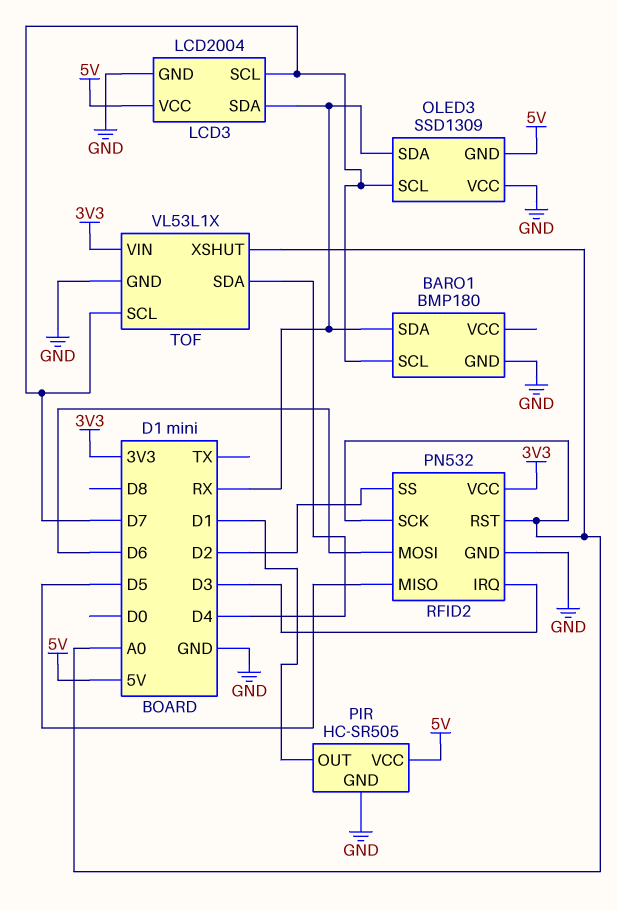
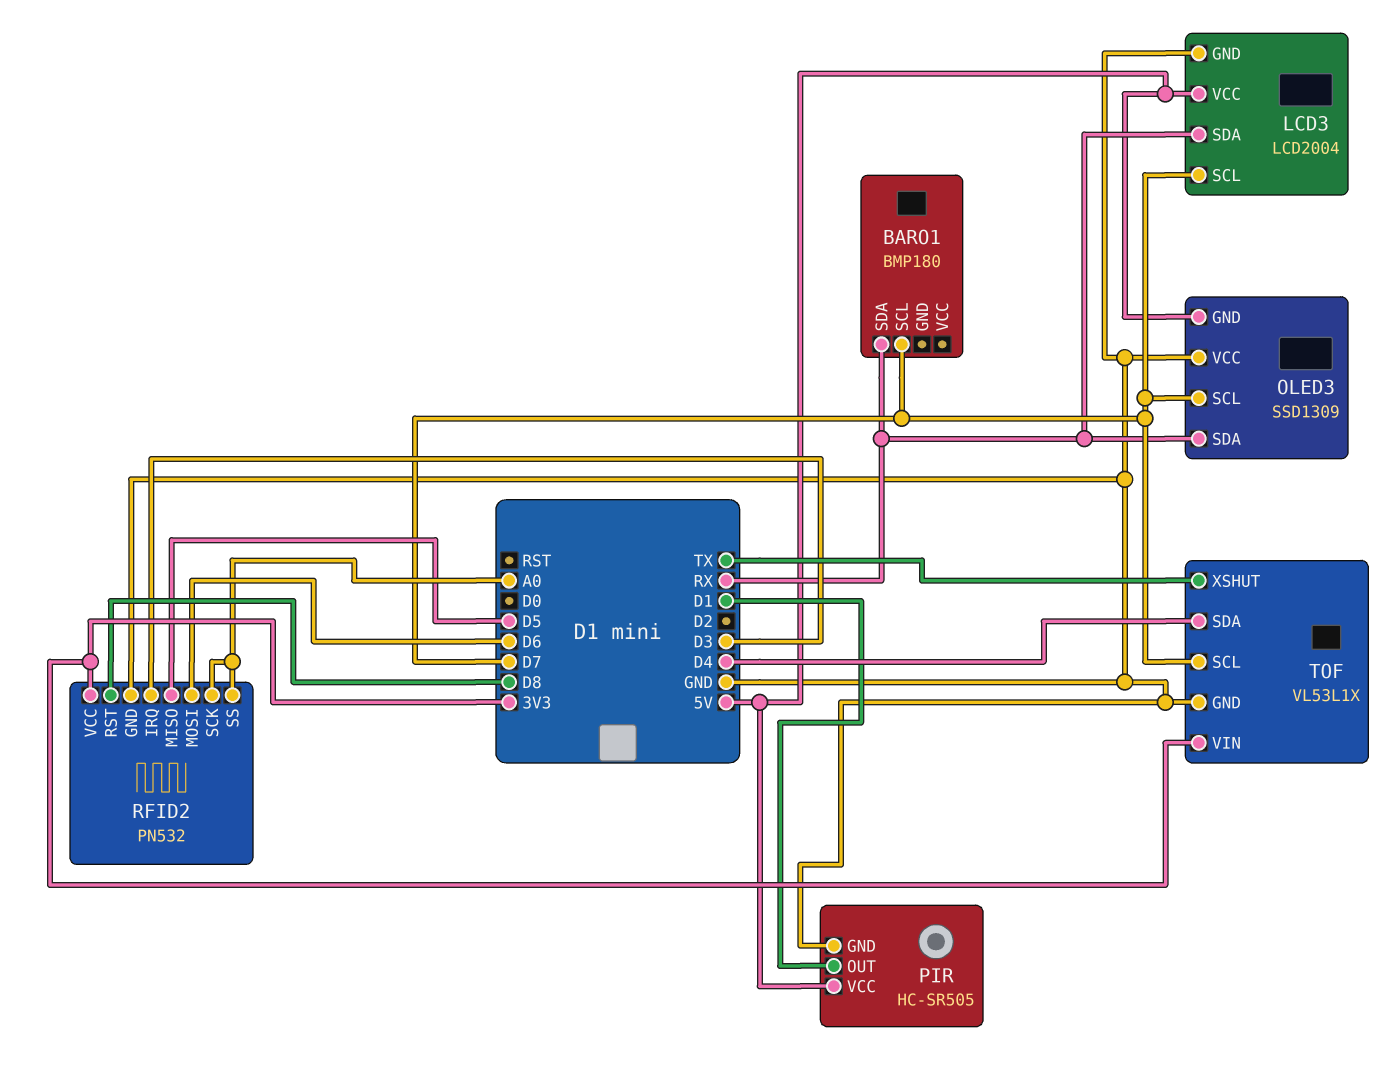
BARO1 pin GND: GND -> none
RFID2 pin RST: A0 -> D8
RFID2 pin SS: D2 -> A0
TOF pin XSHUT: A0 -> TX

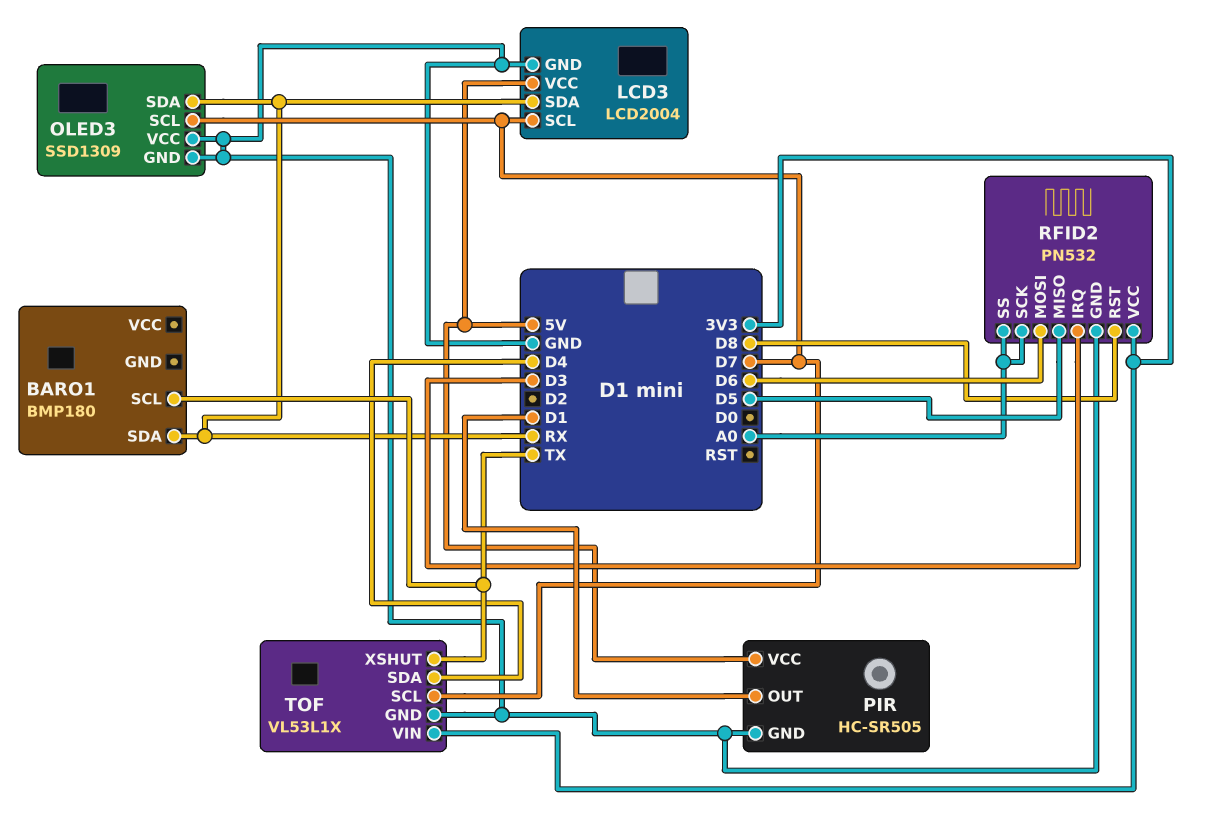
BARO1 pin SCL: D7 -> TX
OLED3 pin GND: 5V -> GND

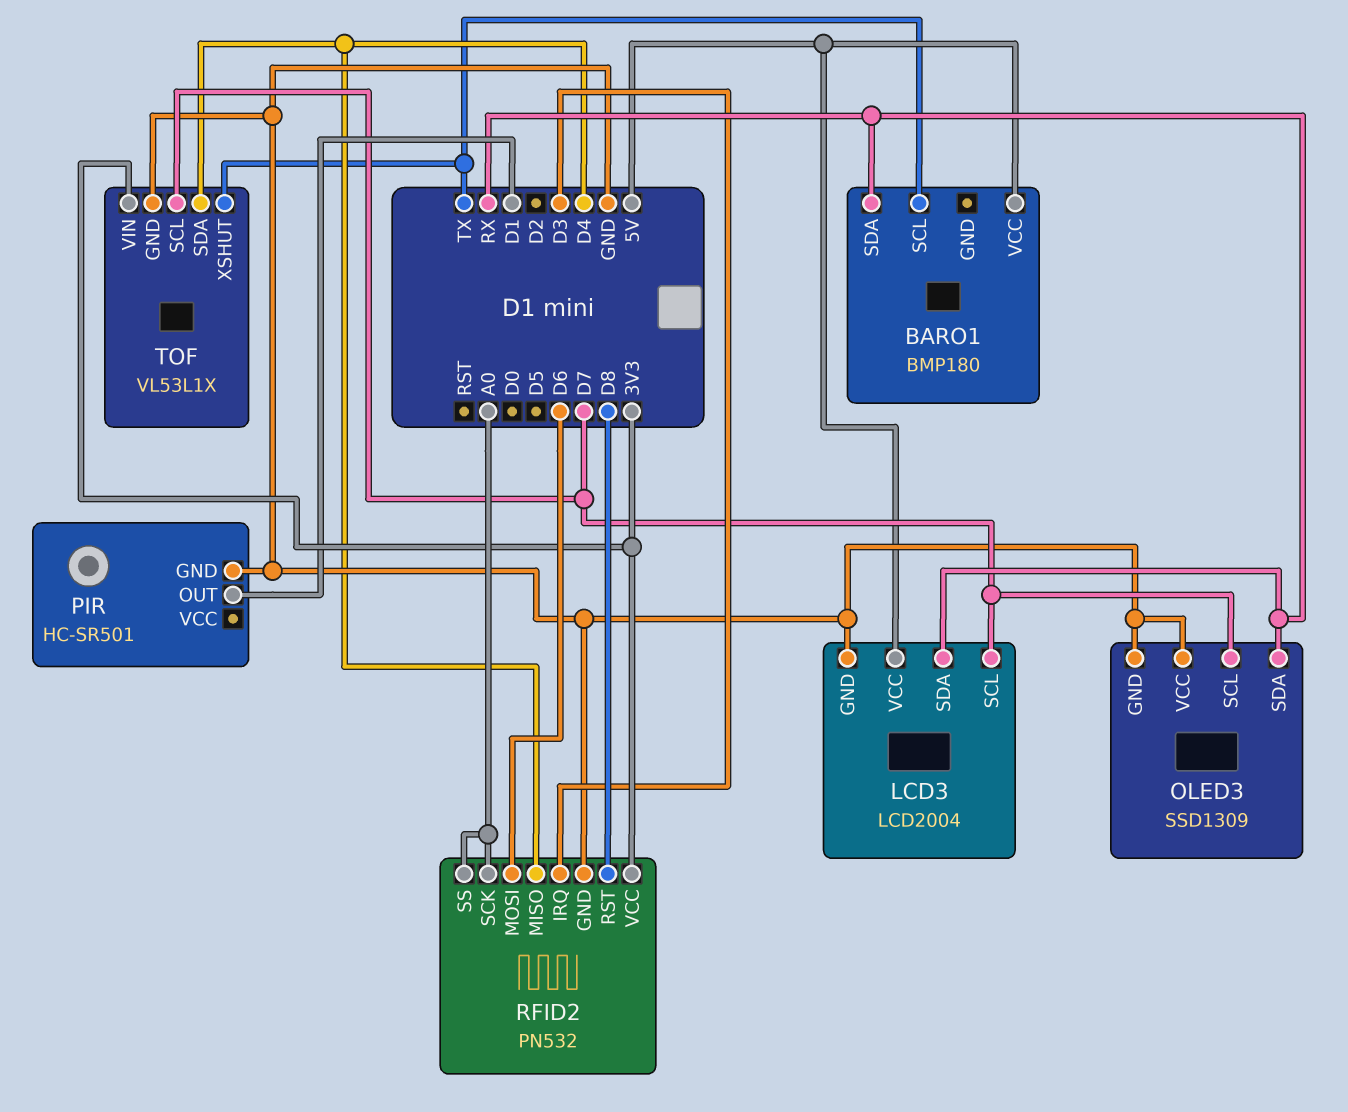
BARO1 pin VCC: none -> 5V
PIR: HC-SR505 -> HC-SR501
PIR pin VCC: 5V -> none
RFID2 pin MISO: D5 -> D4

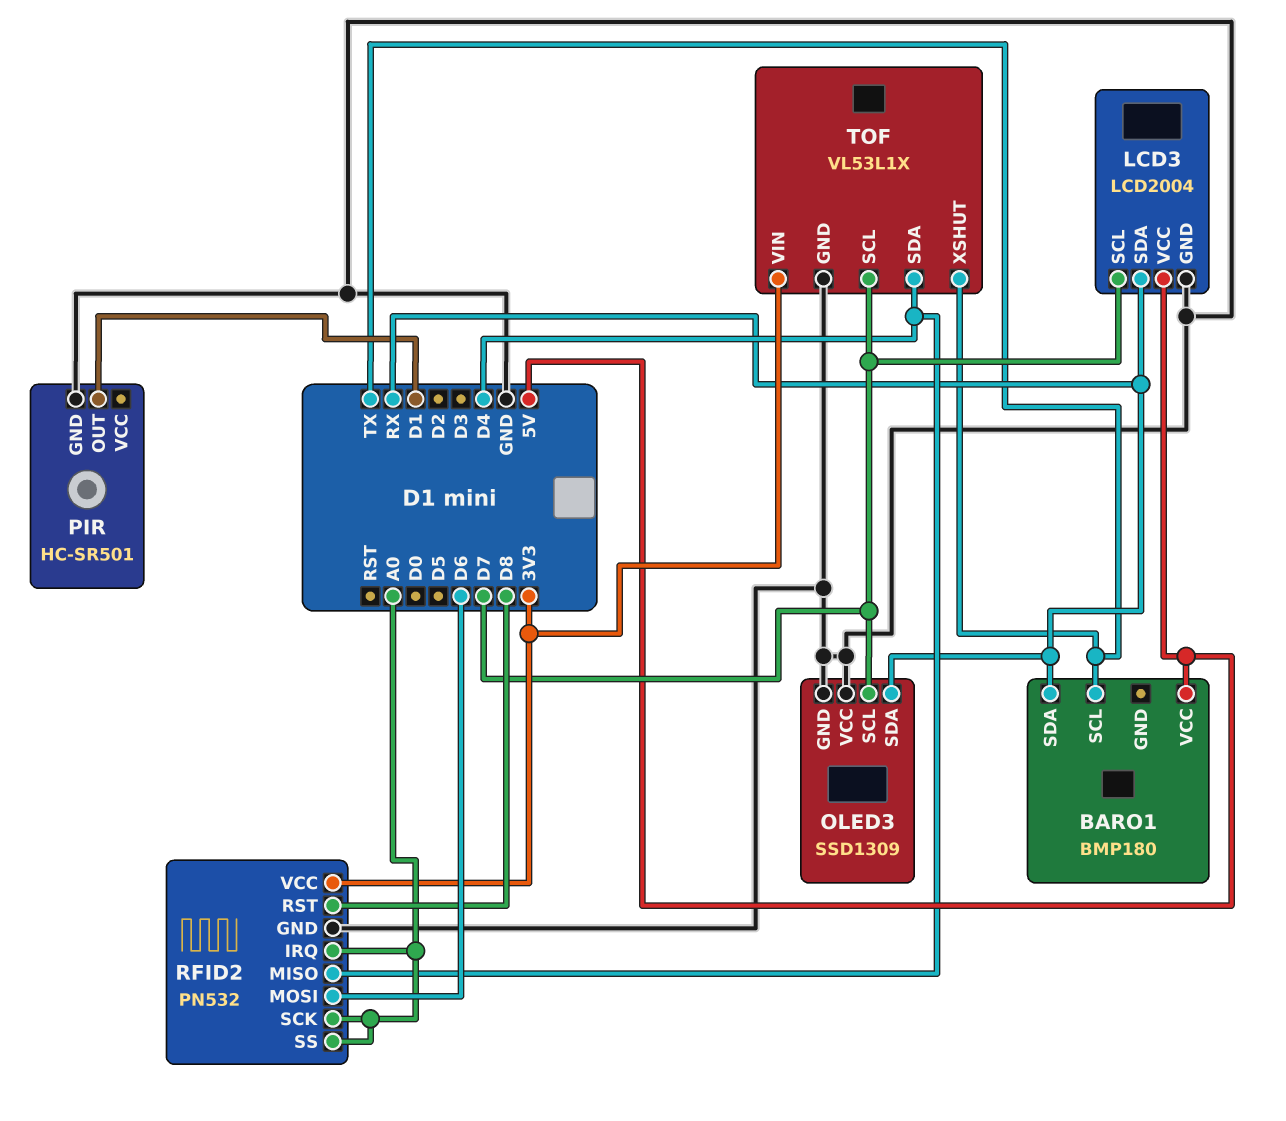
RFID2 pin IRQ: D3 -> A0

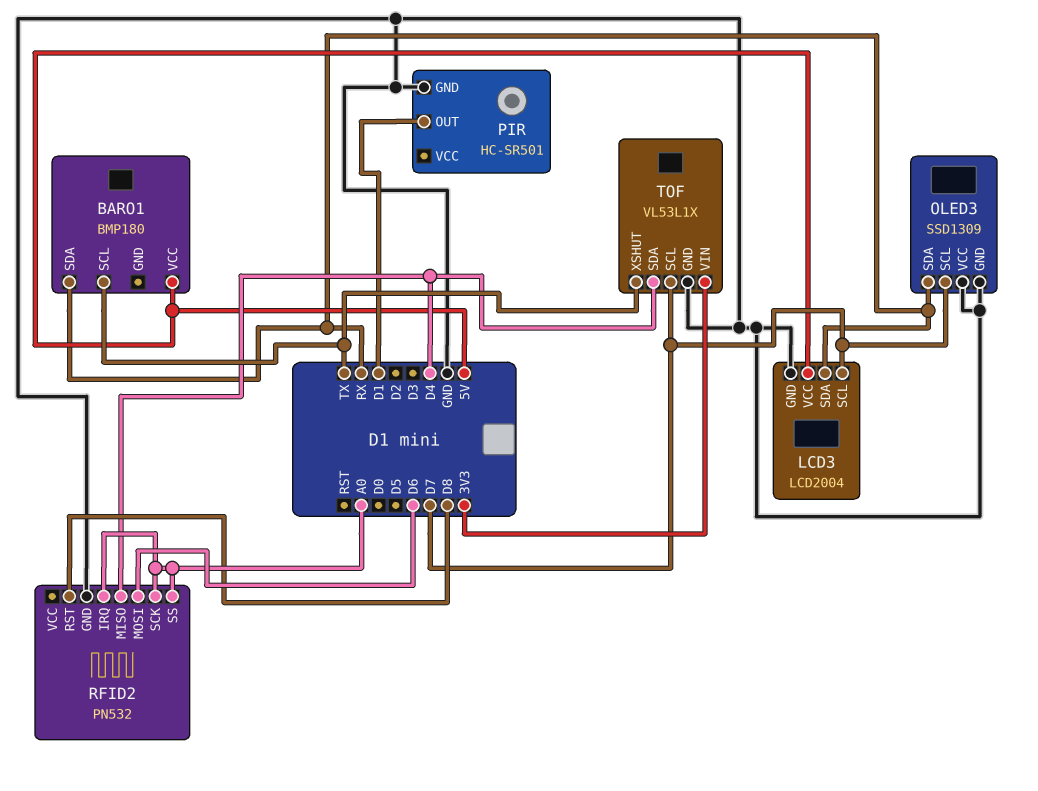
RFID2 pin VCC: 3V3 -> none

